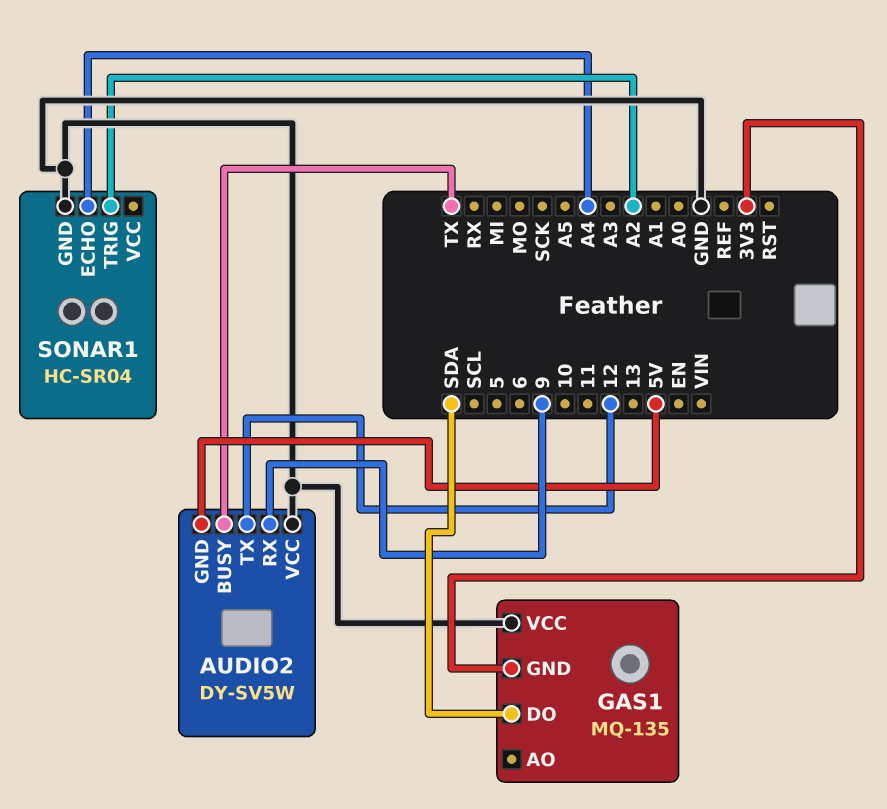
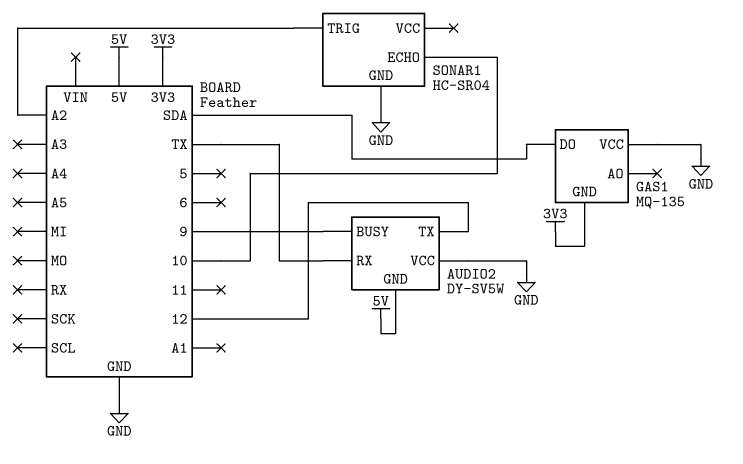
AUDIO2 pin BUSY: TX -> 9
AUDIO2 pin RX: 9 -> TX
SONAR1 pin ECHO: A4 -> 10

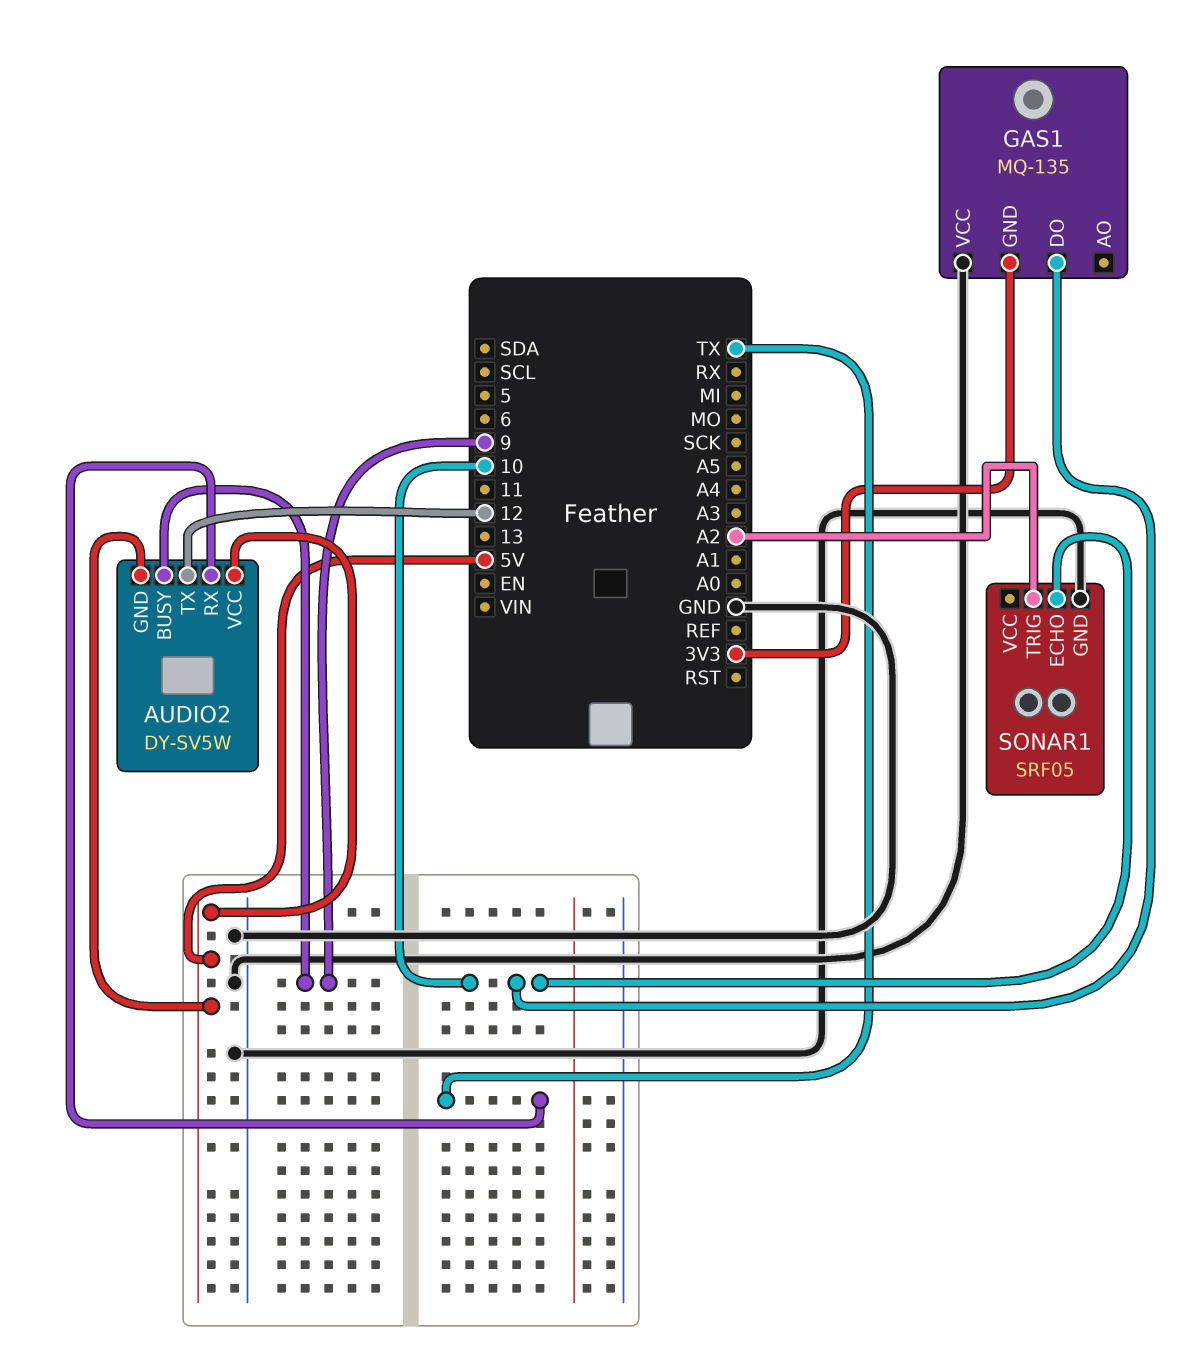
AUDIO2 pin VCC: GND -> 5V
GAS1 pin DO: SDA -> 10
SONAR1: HC-SR04 -> SRF05

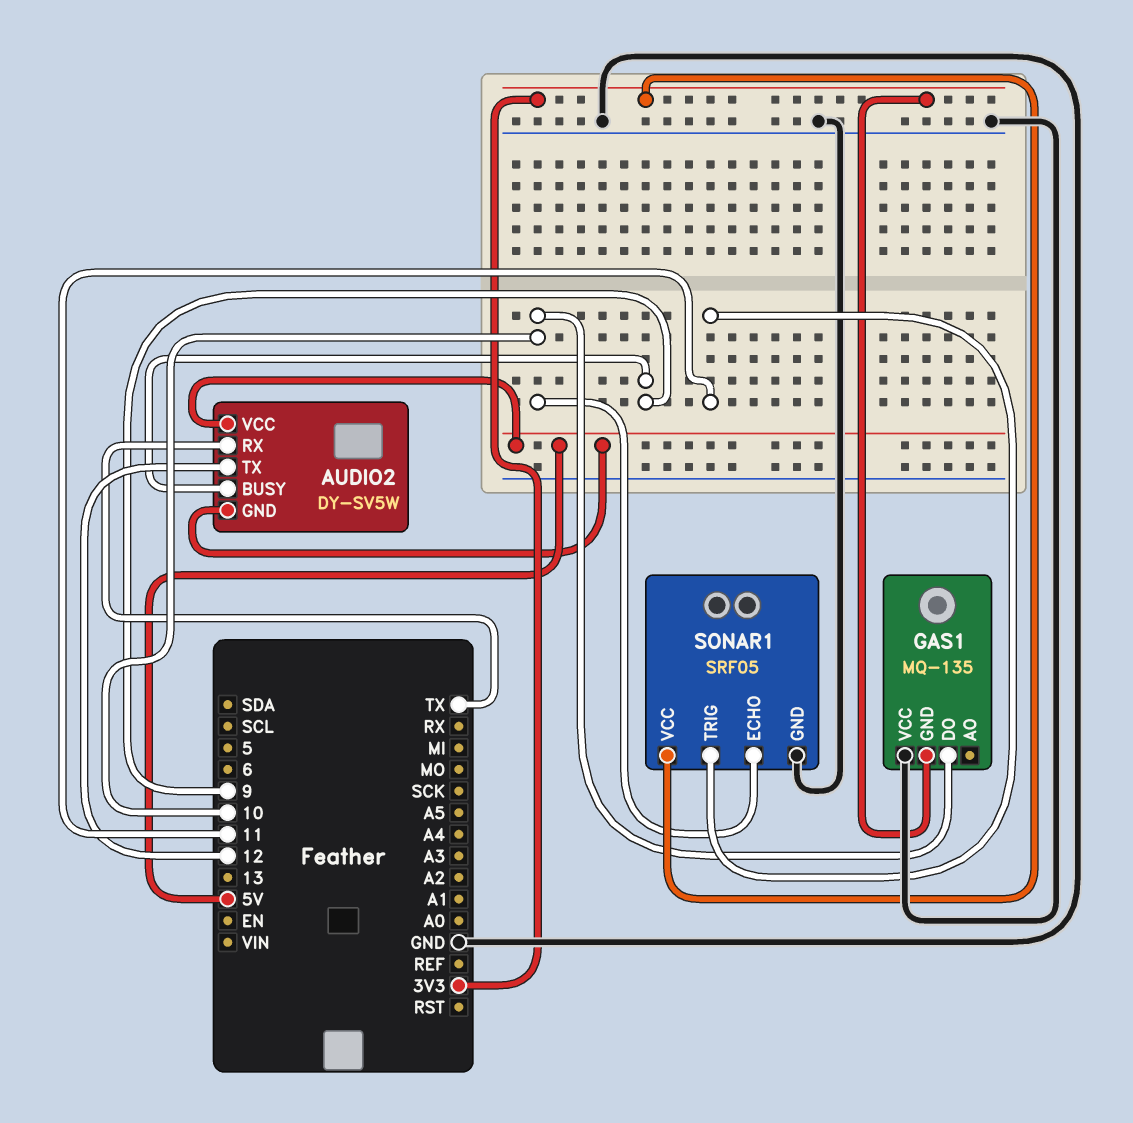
SONAR1 pin TRIG: A2 -> 11
SONAR1 pin VCC: none -> 3V3

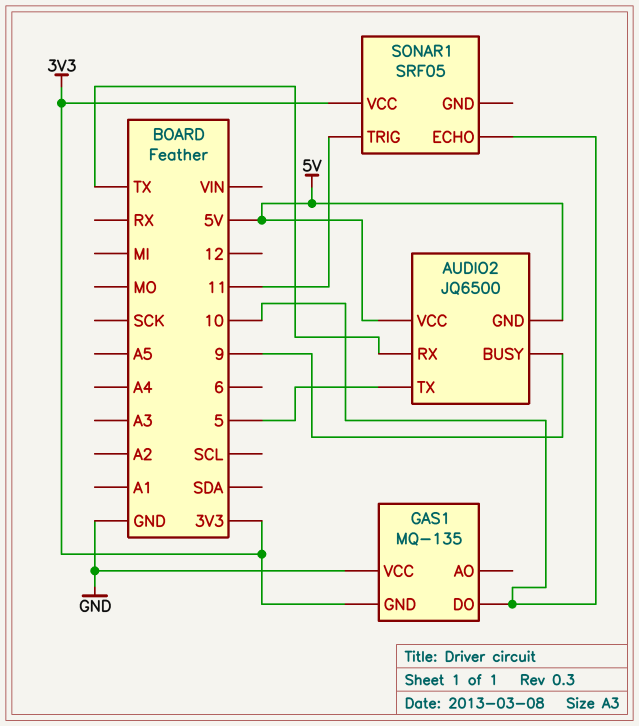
AUDIO2: DY-SV5W -> JQ6500
AUDIO2 pin TX: 12 -> 5
SONAR1 pin GND: GND -> none

